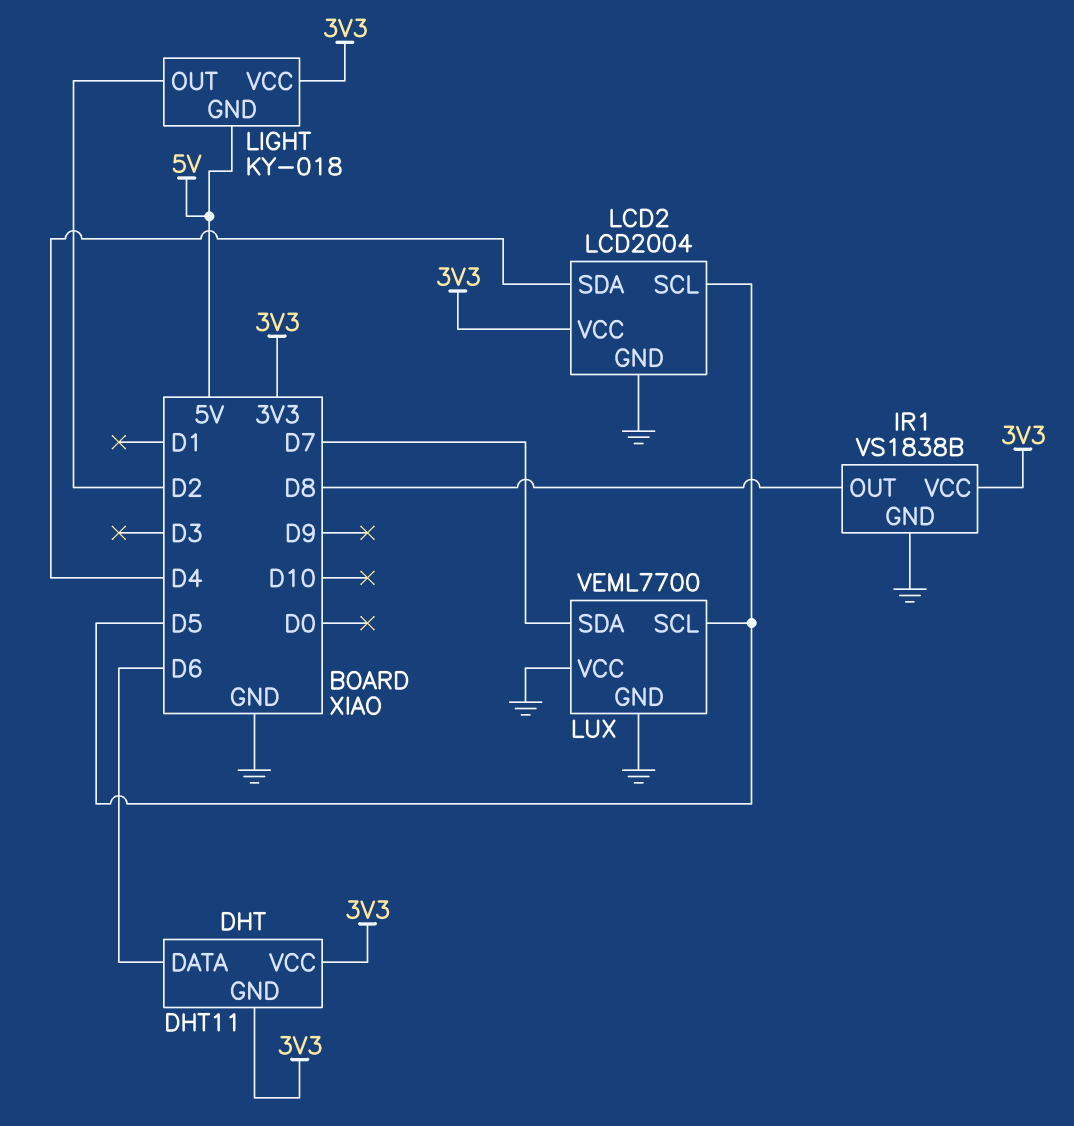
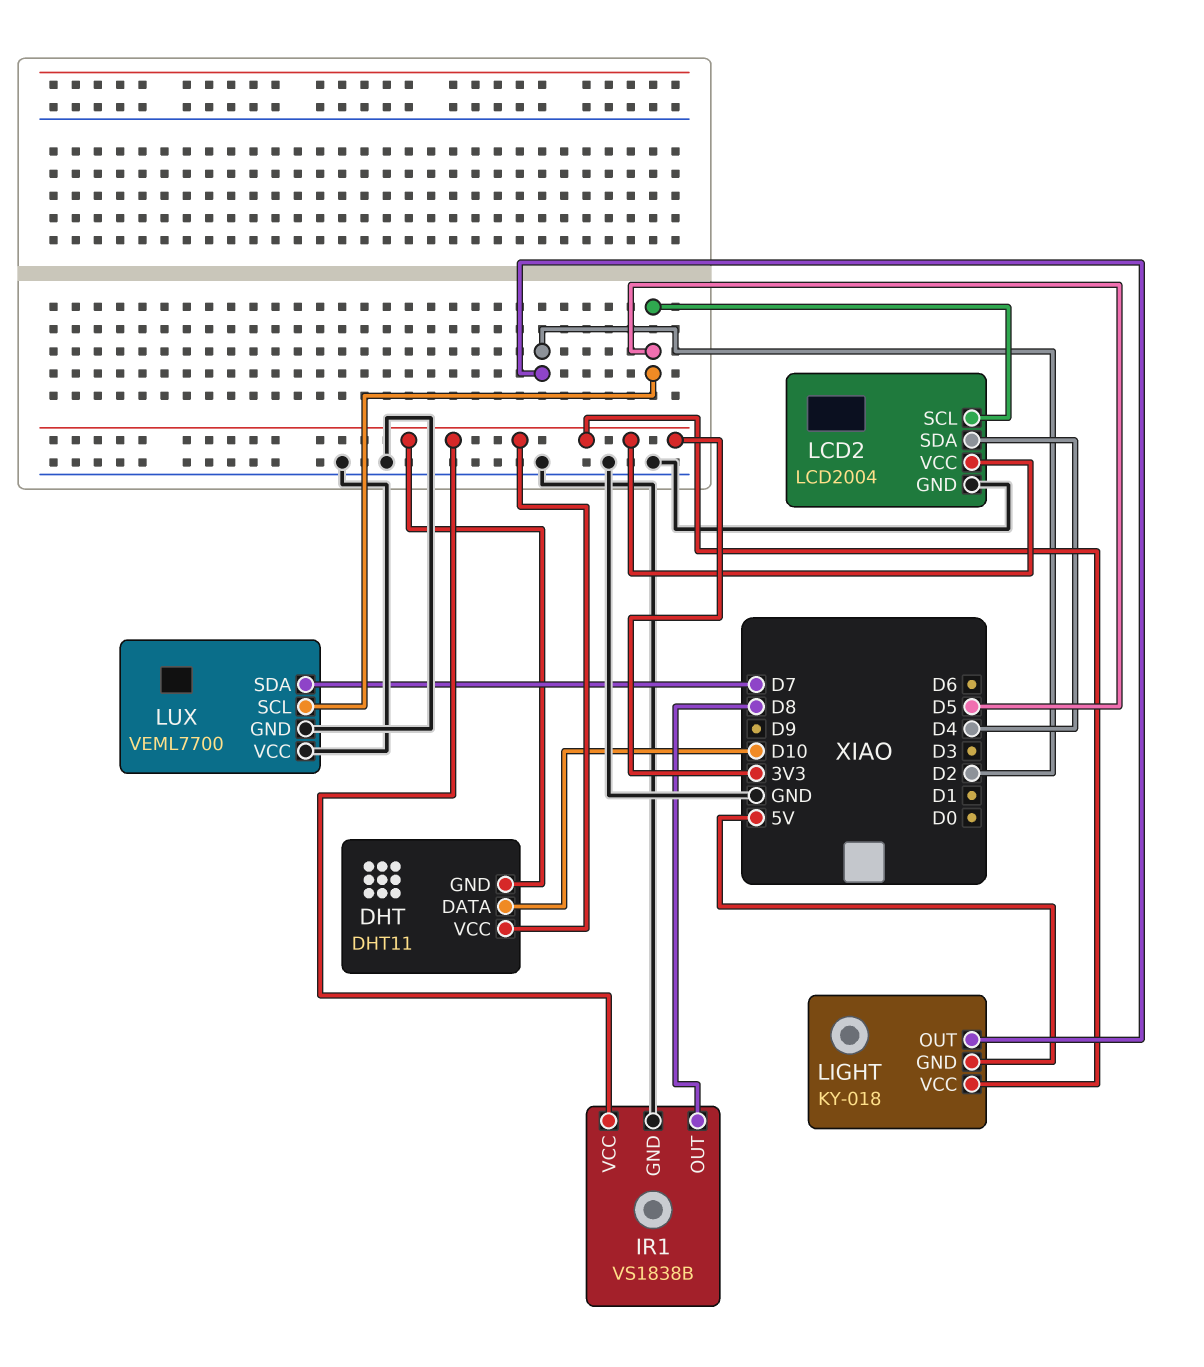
DHT pin DATA: D6 -> D10

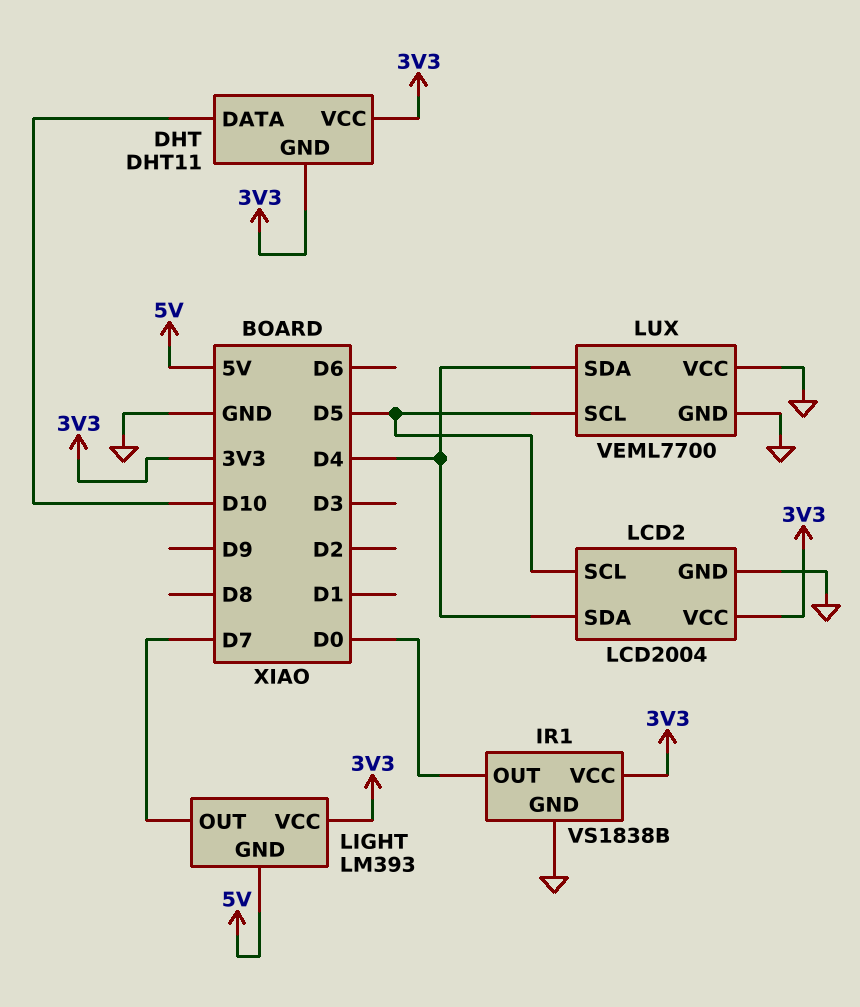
IR1 pin OUT: D8 -> D0
LIGHT: KY-018 -> LM393
LIGHT pin OUT: D2 -> D7
LUX pin SDA: D7 -> D4

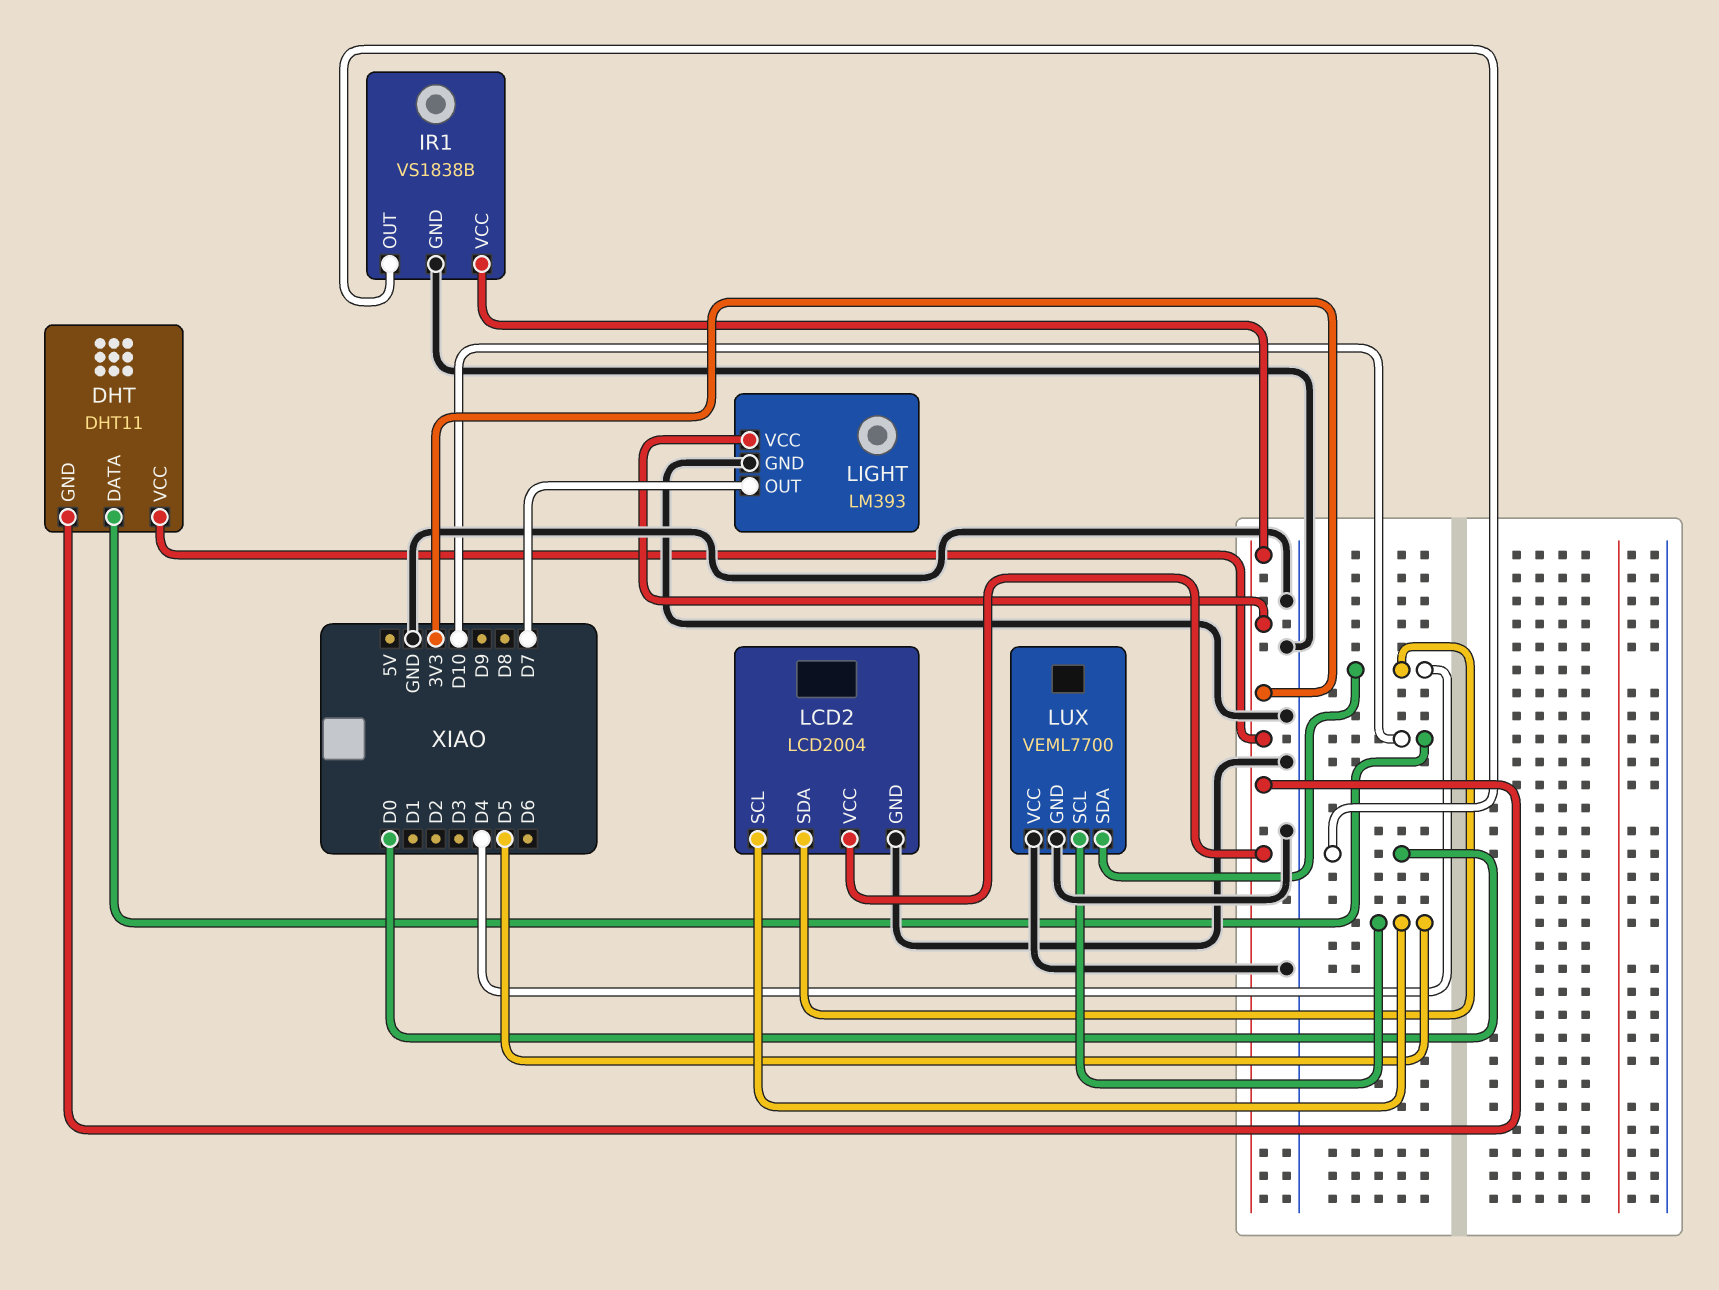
LIGHT pin GND: 5V -> GND

